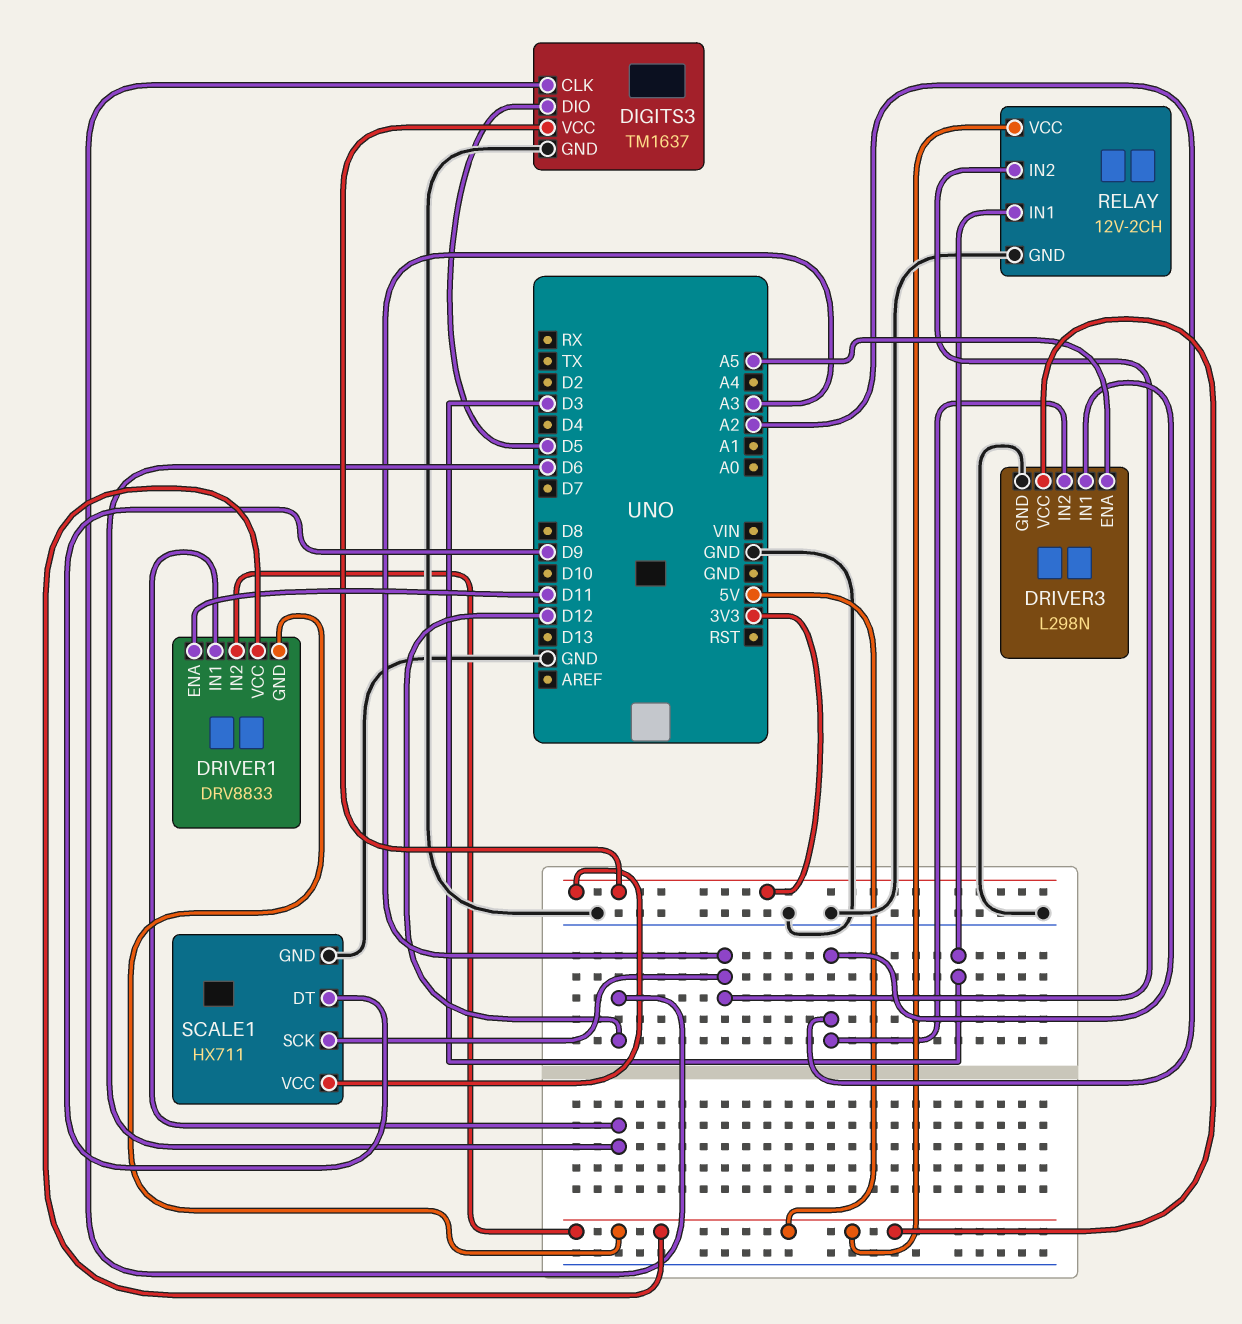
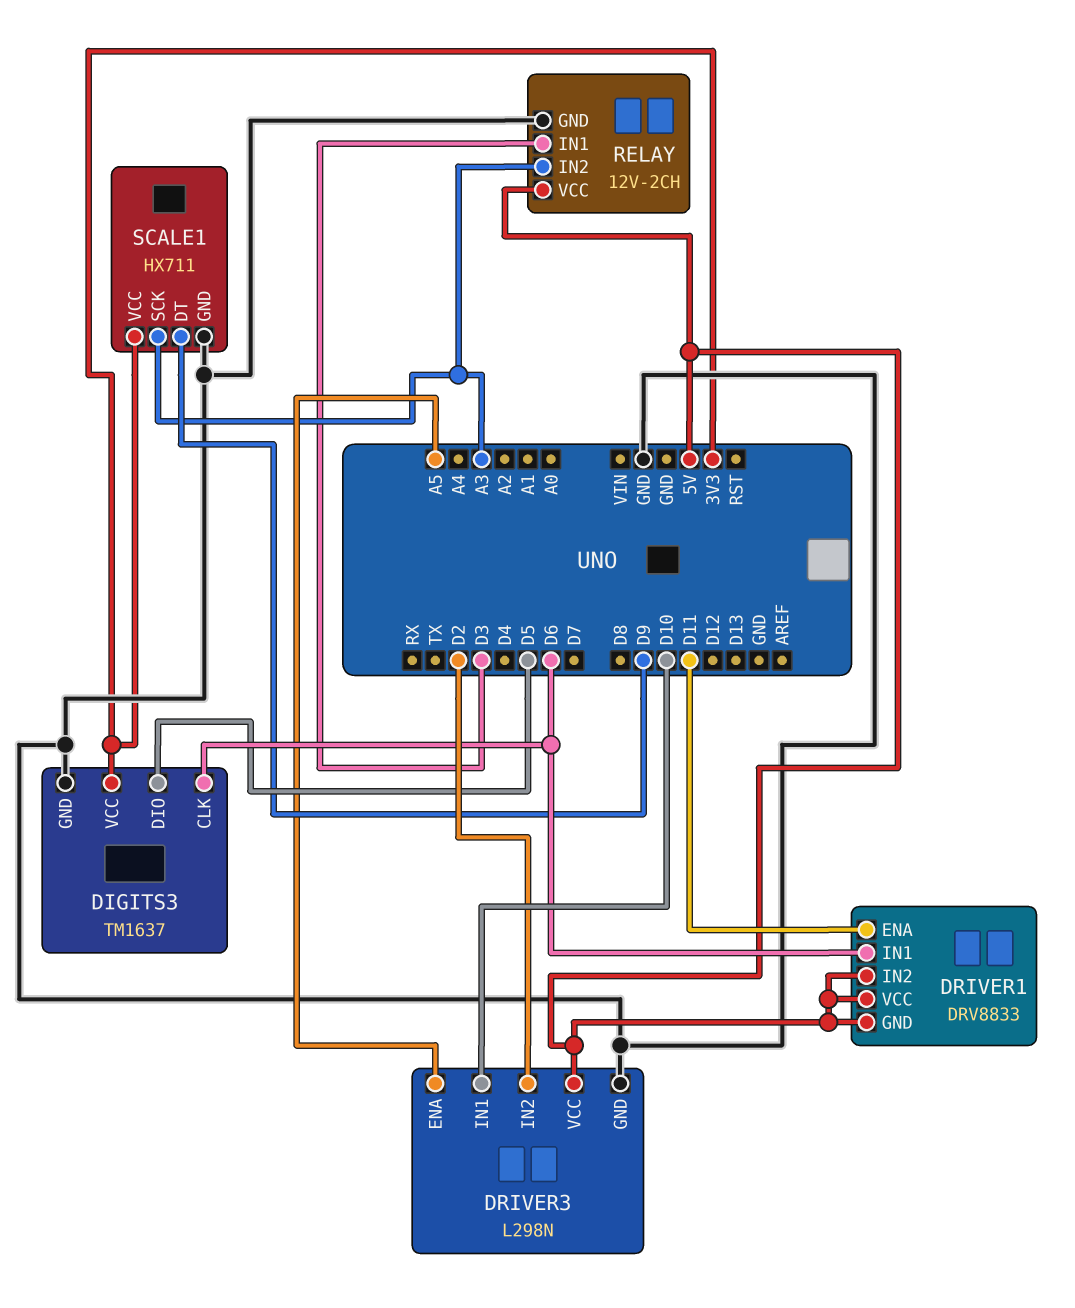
DIGITS3 pin CLK: D12 -> D6
DRIVER3 pin IN1: A2 -> D10
DRIVER3 pin IN2: A2 -> D2

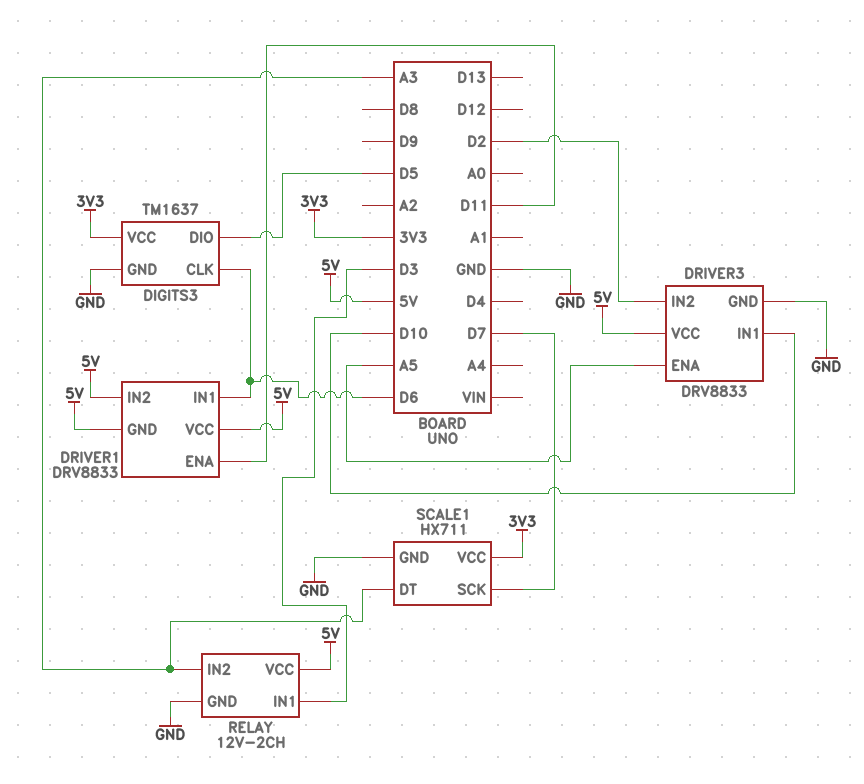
DRIVER3: L298N -> DRV8833
SCALE1 pin DT: D9 -> A3
SCALE1 pin SCK: A3 -> D7

